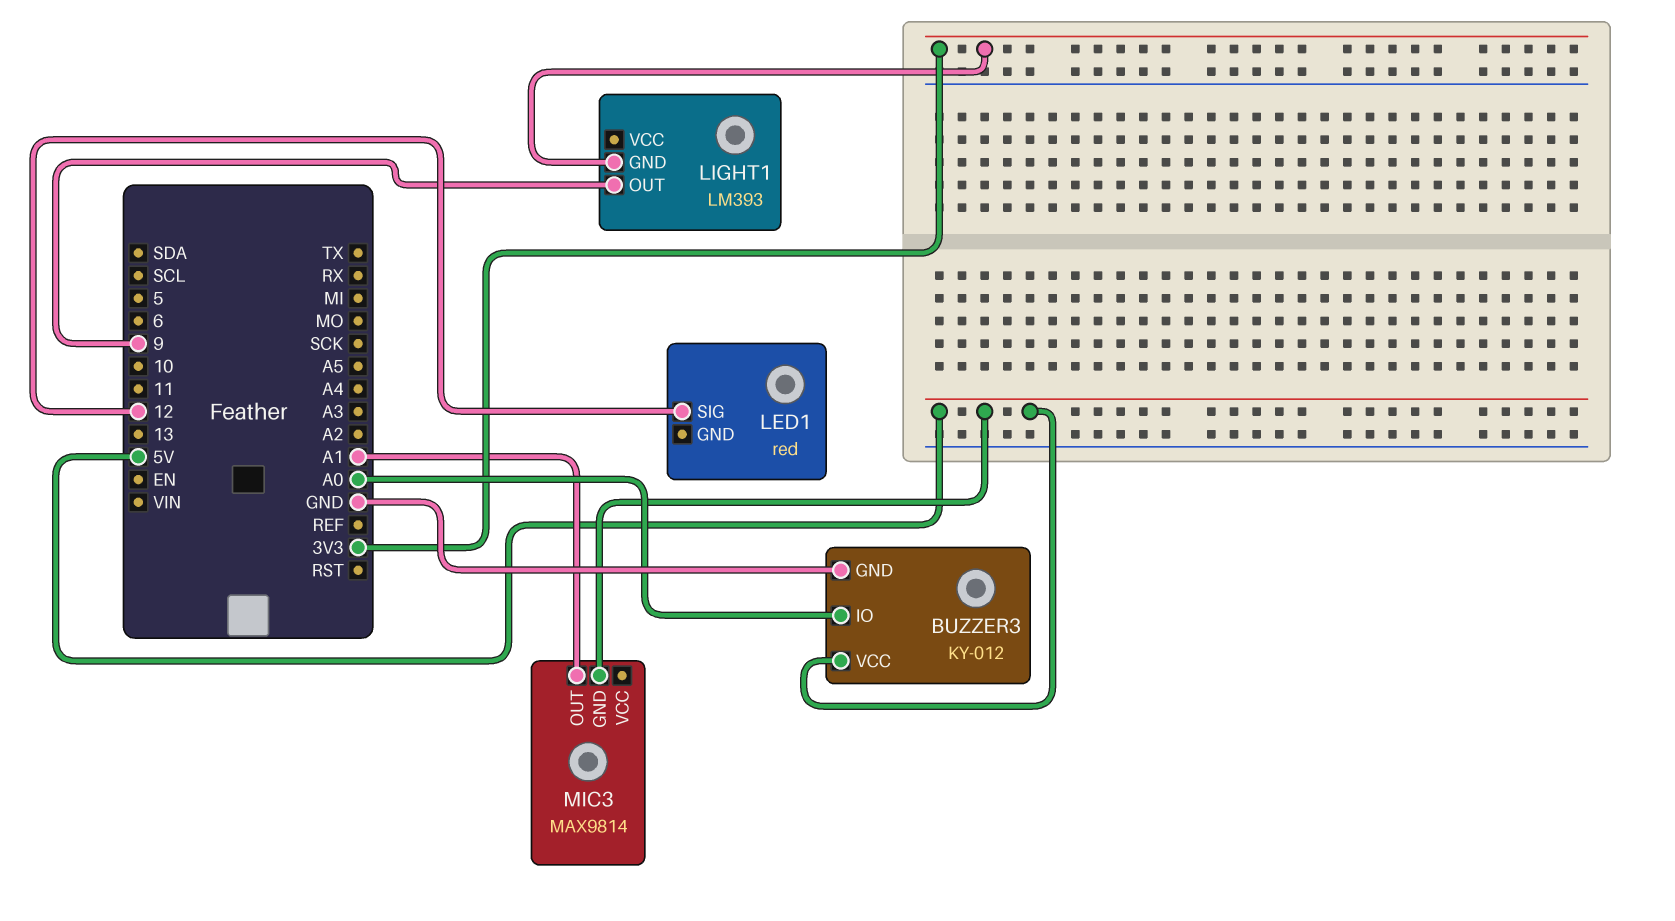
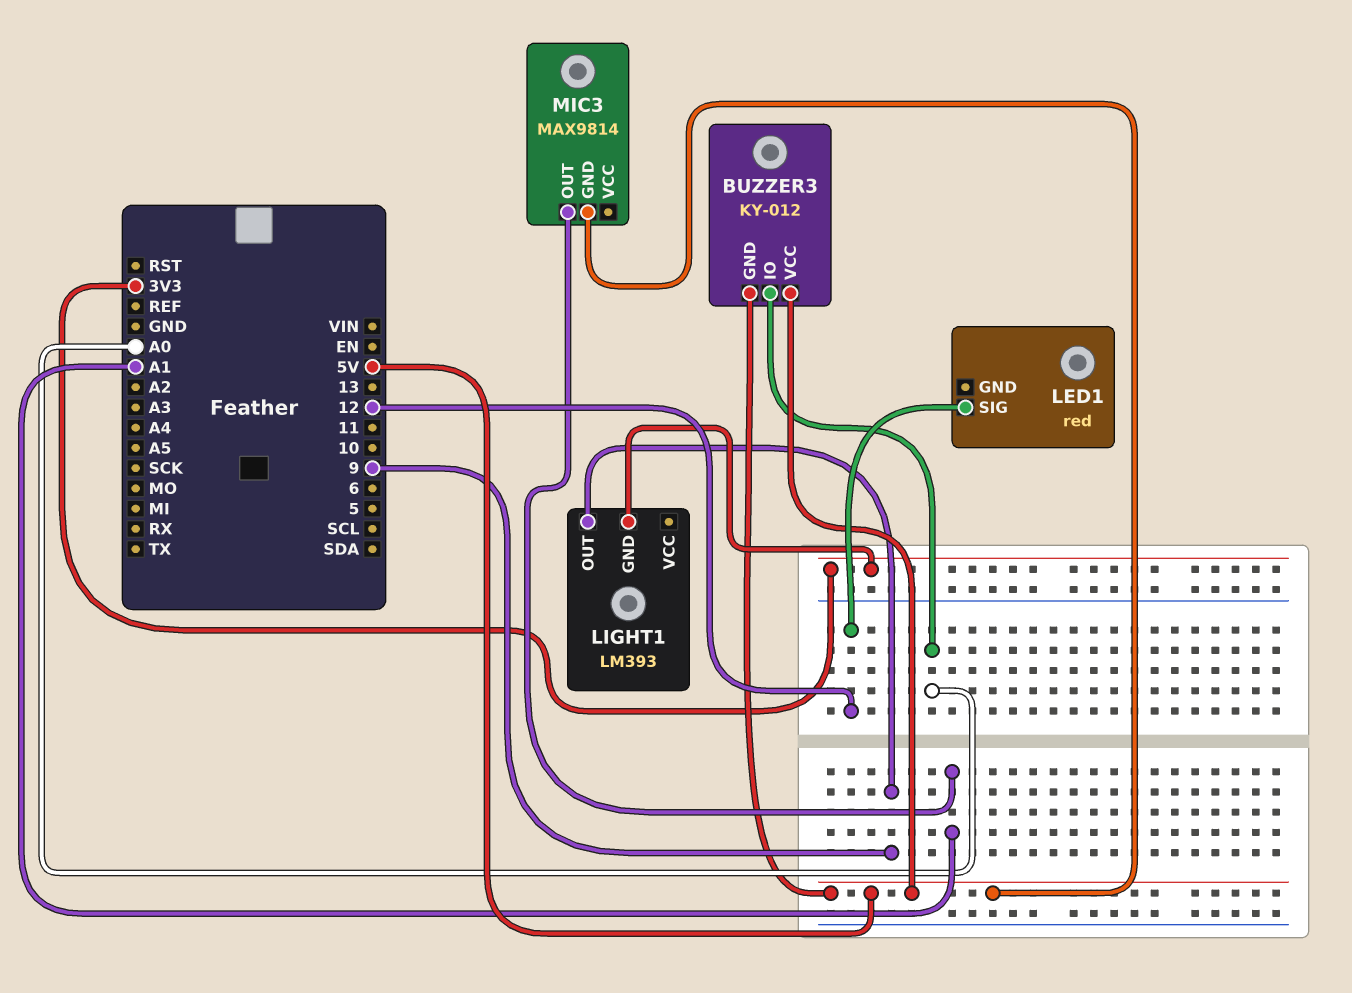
BUZZER3 pin GND: GND -> 5V

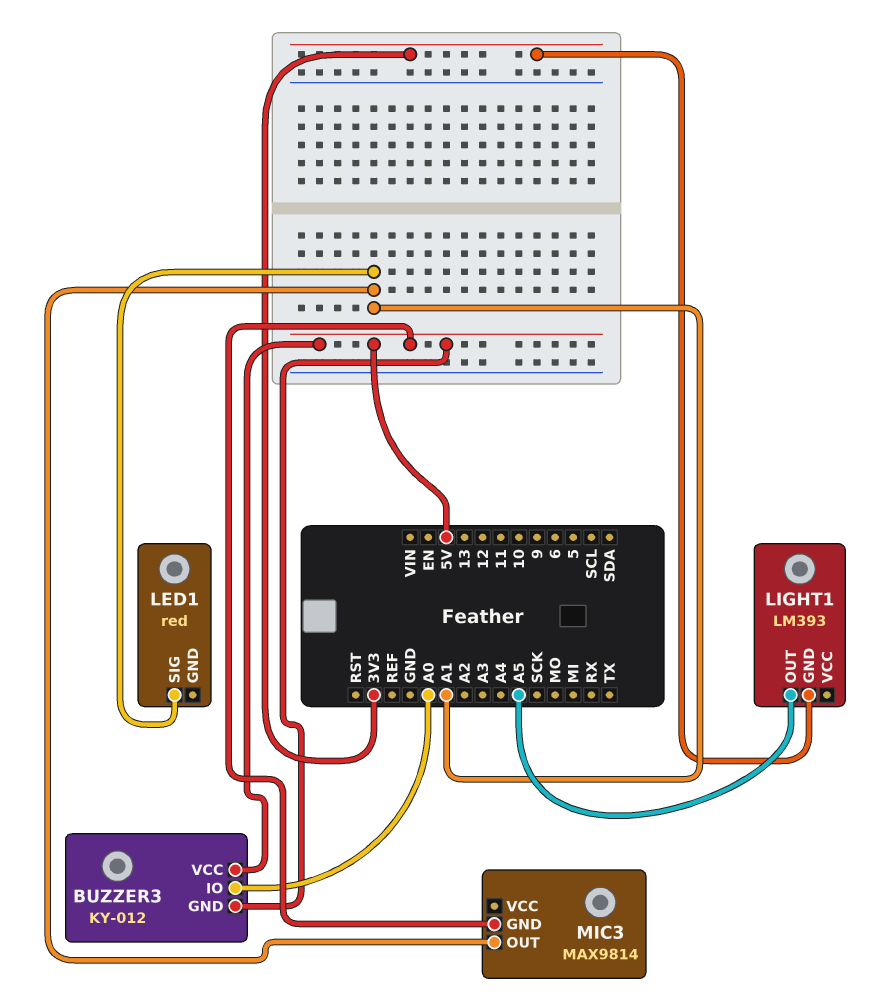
LED1 pin SIG: 12 -> A1
LIGHT1 pin OUT: 9 -> A5

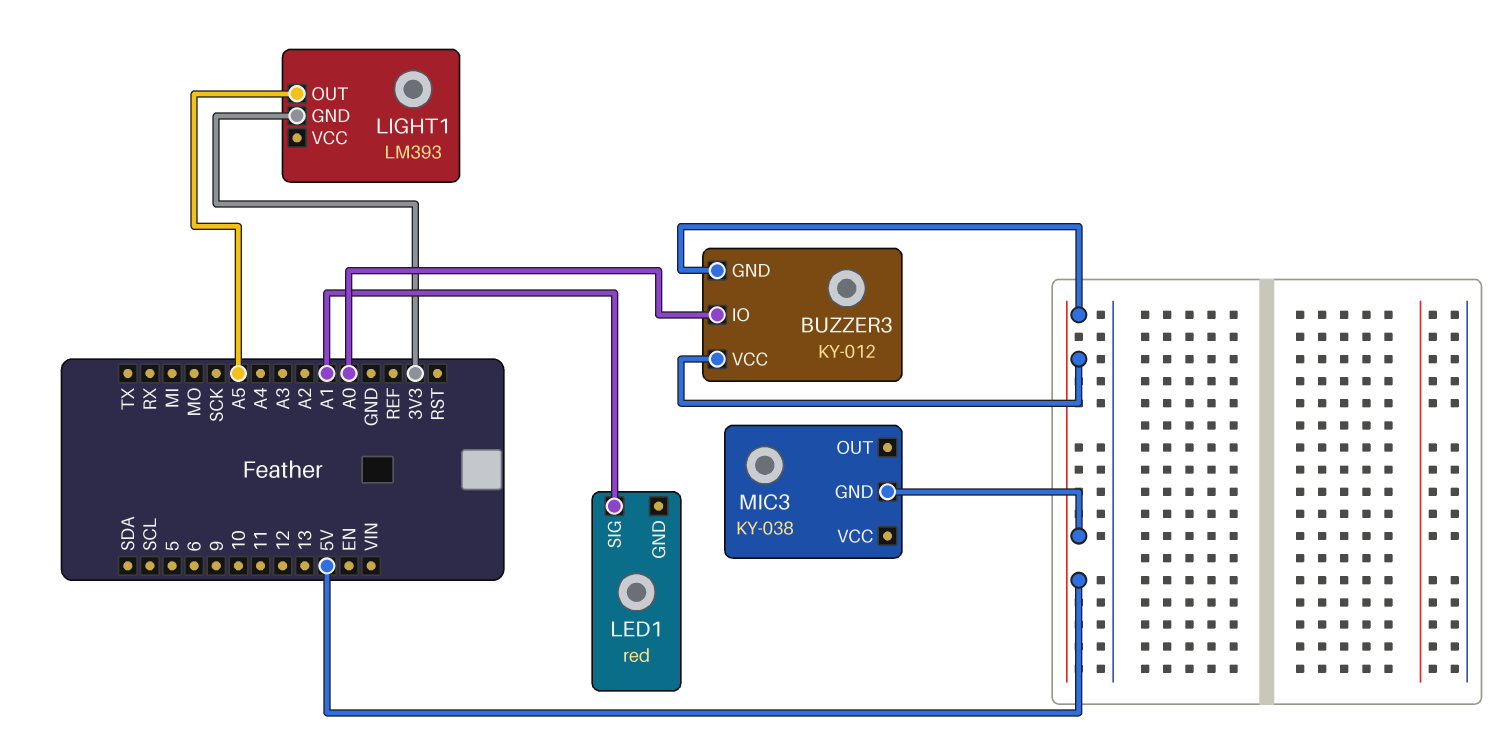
MIC3: MAX9814 -> KY-038
MIC3 pin OUT: A1 -> none

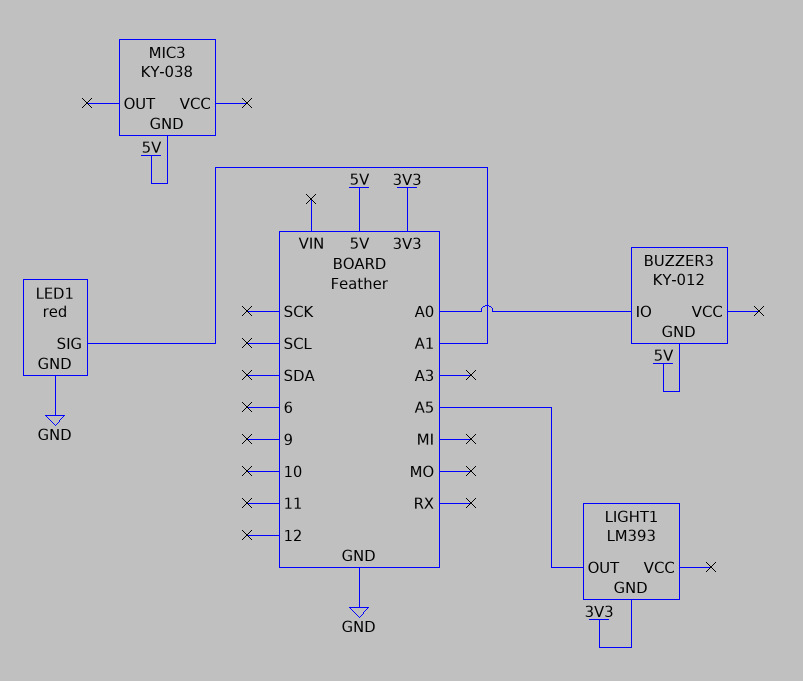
BUZZER3 pin VCC: 5V -> none
LED1 pin GND: none -> GND

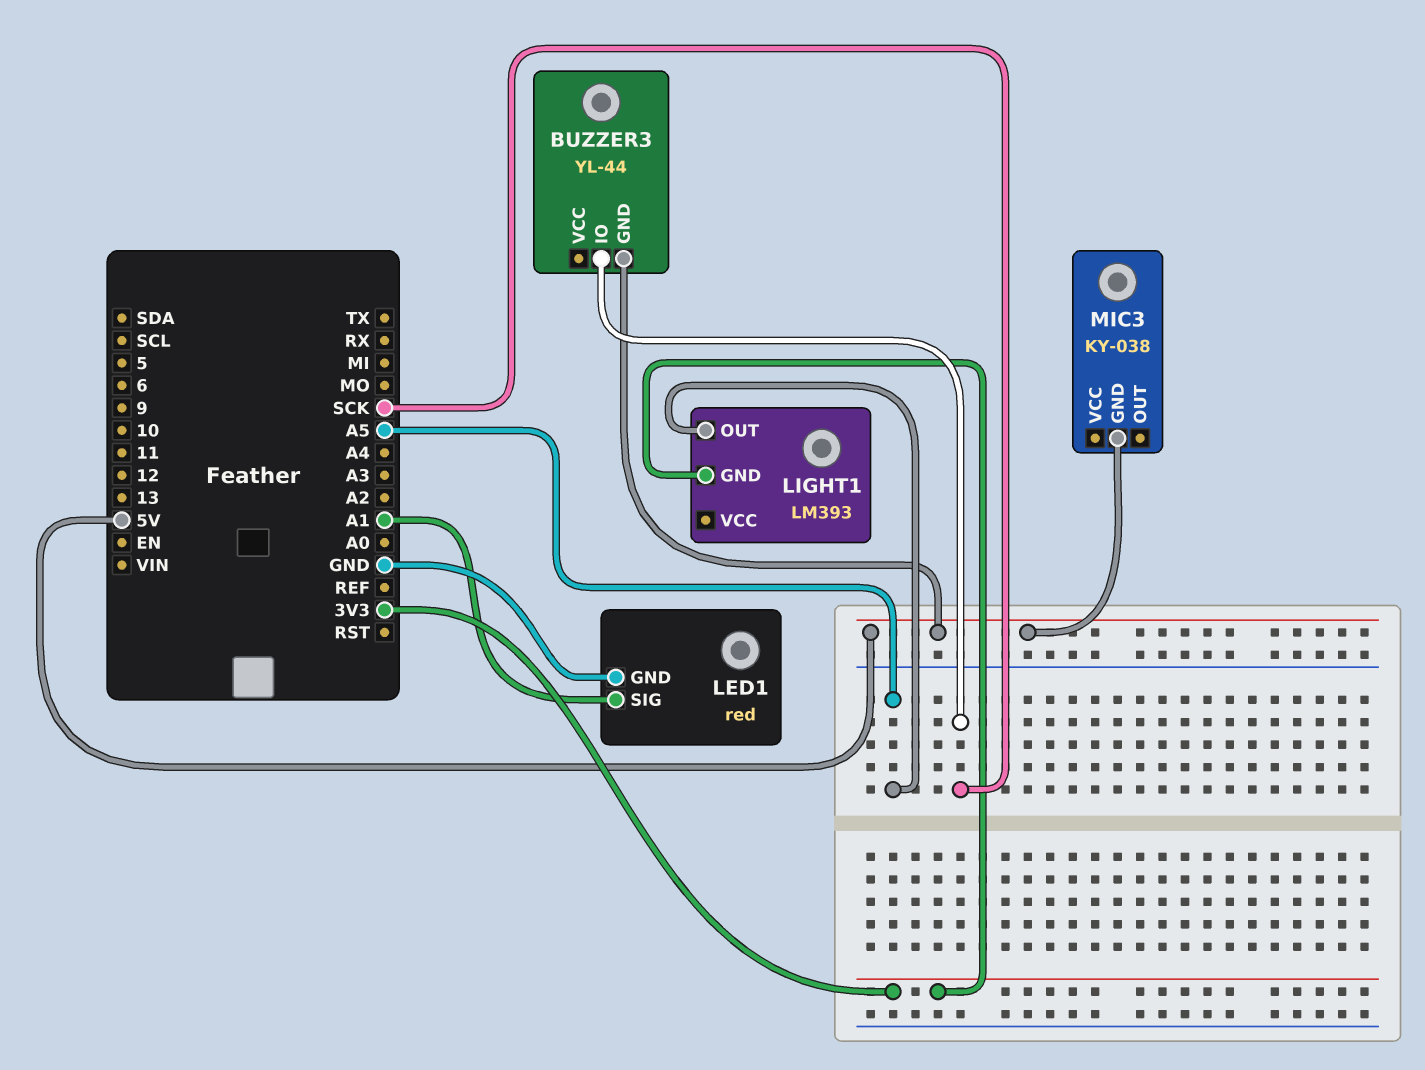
BUZZER3: KY-012 -> YL-44
BUZZER3 pin IO: A0 -> SCK

